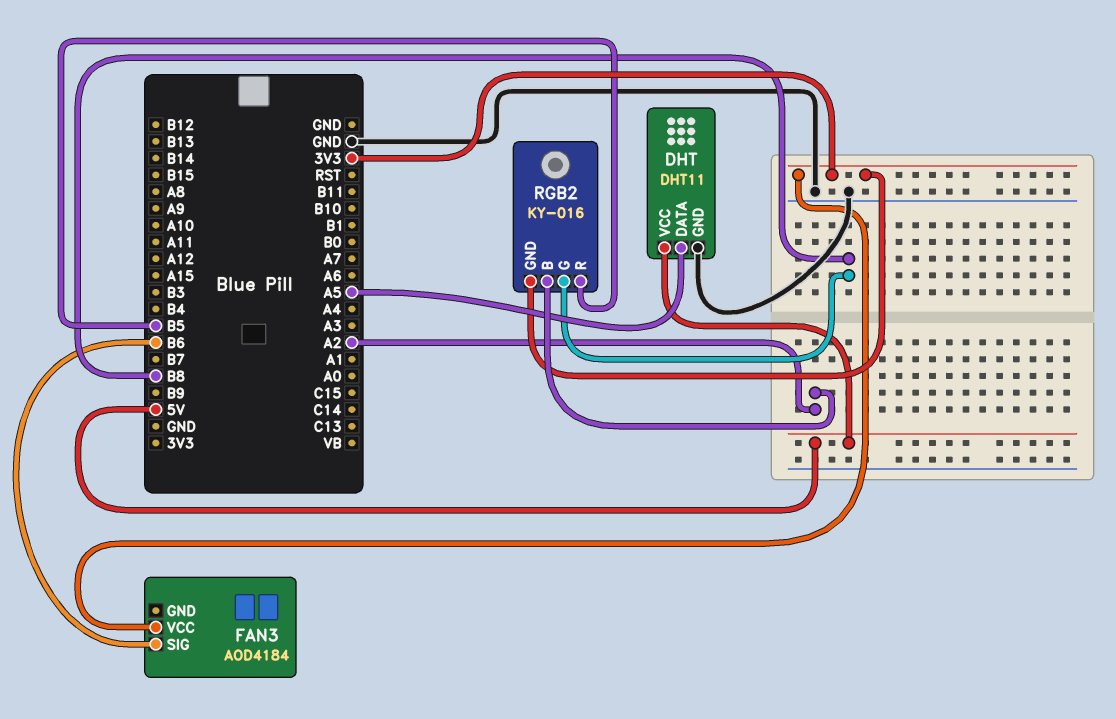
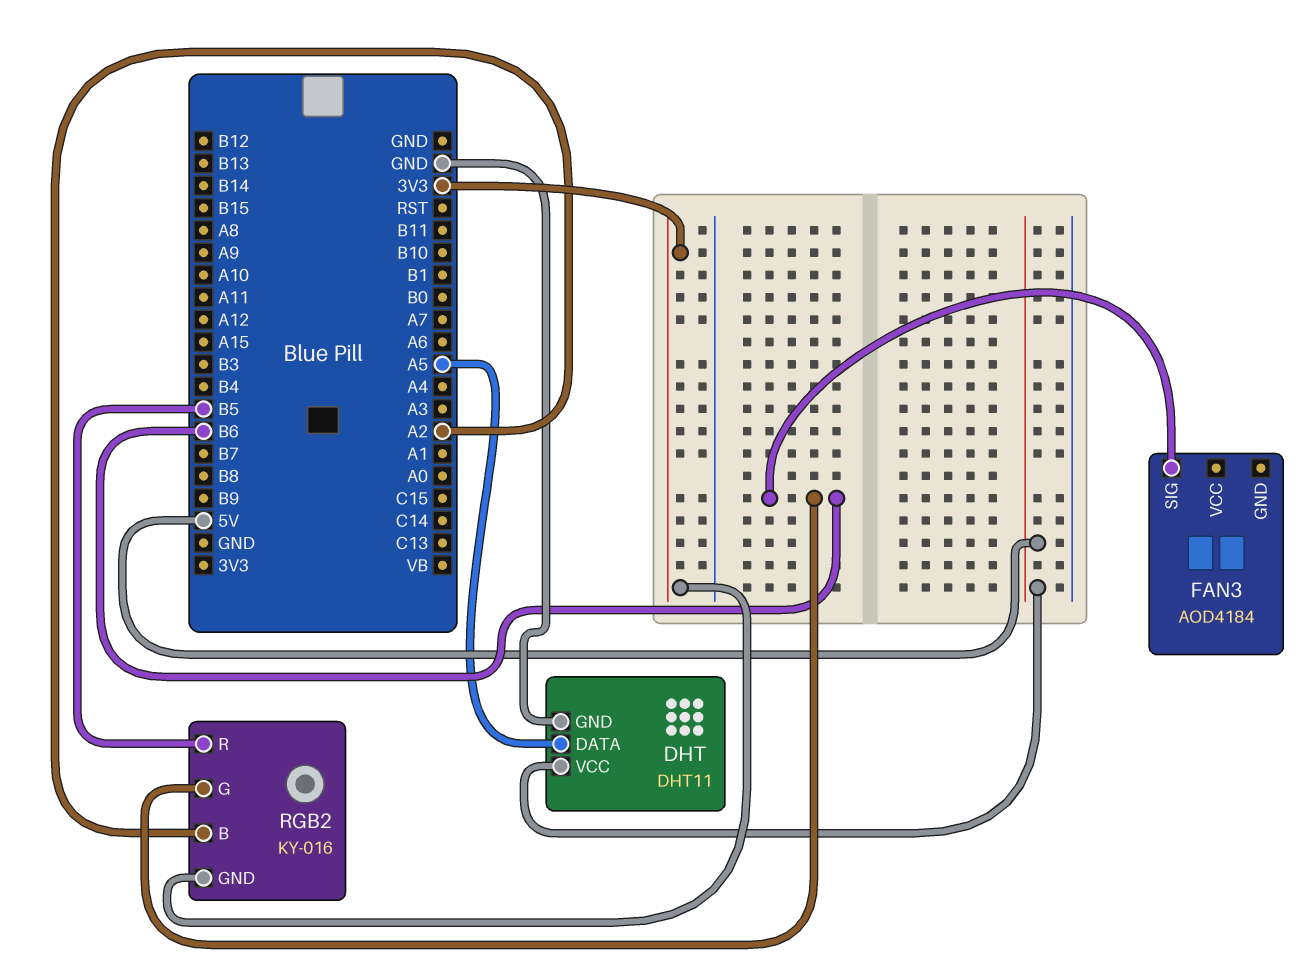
FAN3 pin VCC: 3V3 -> none
RGB2 pin G: B8 -> B6

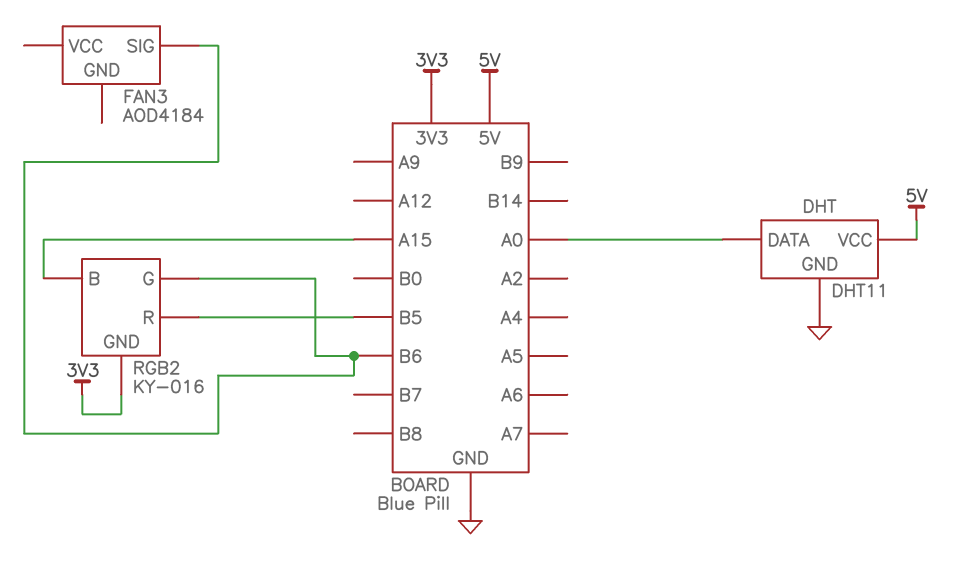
DHT pin DATA: A5 -> A0
RGB2 pin B: A2 -> A15

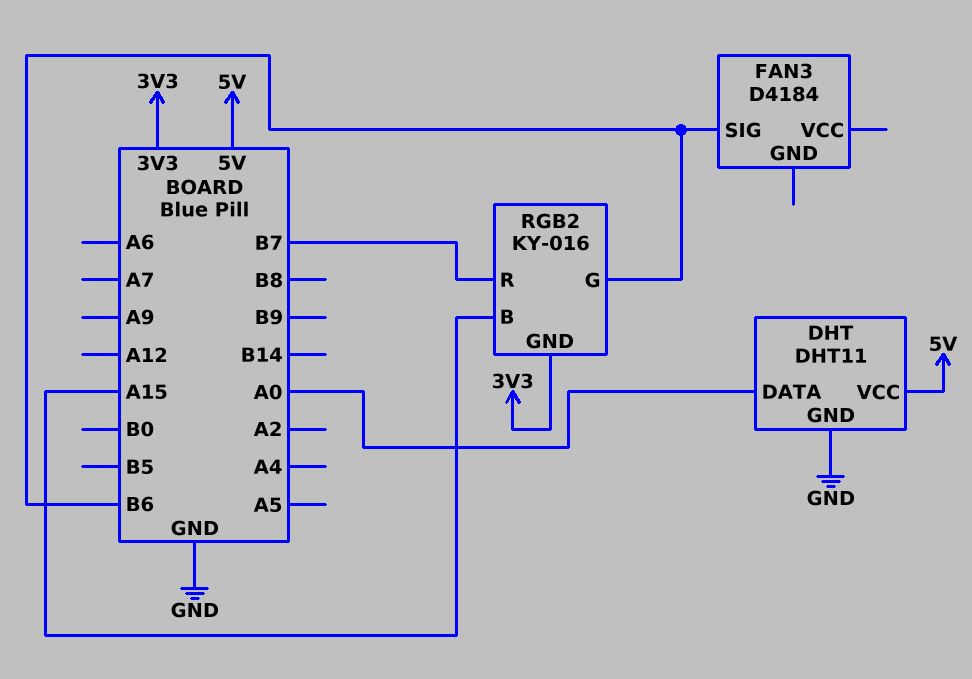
FAN3: AOD4184 -> D4184
RGB2 pin R: B5 -> B7

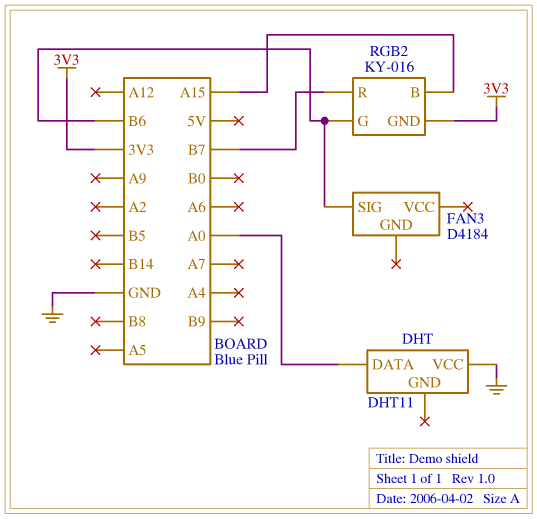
DHT pin GND: GND -> none
DHT pin VCC: 5V -> GND

